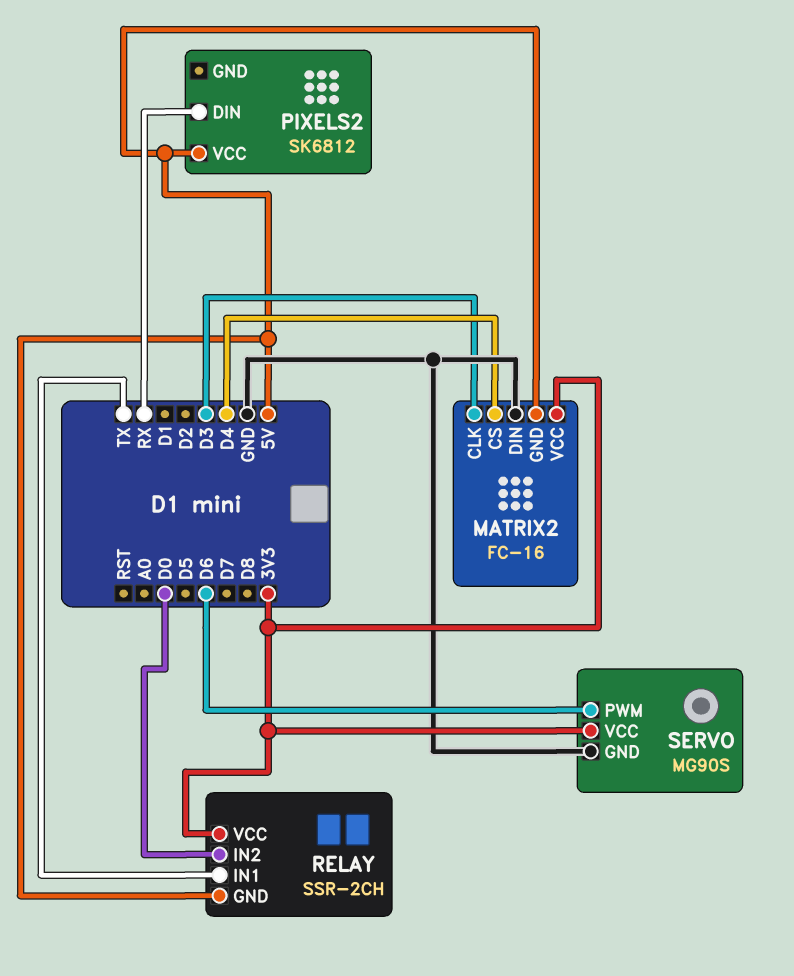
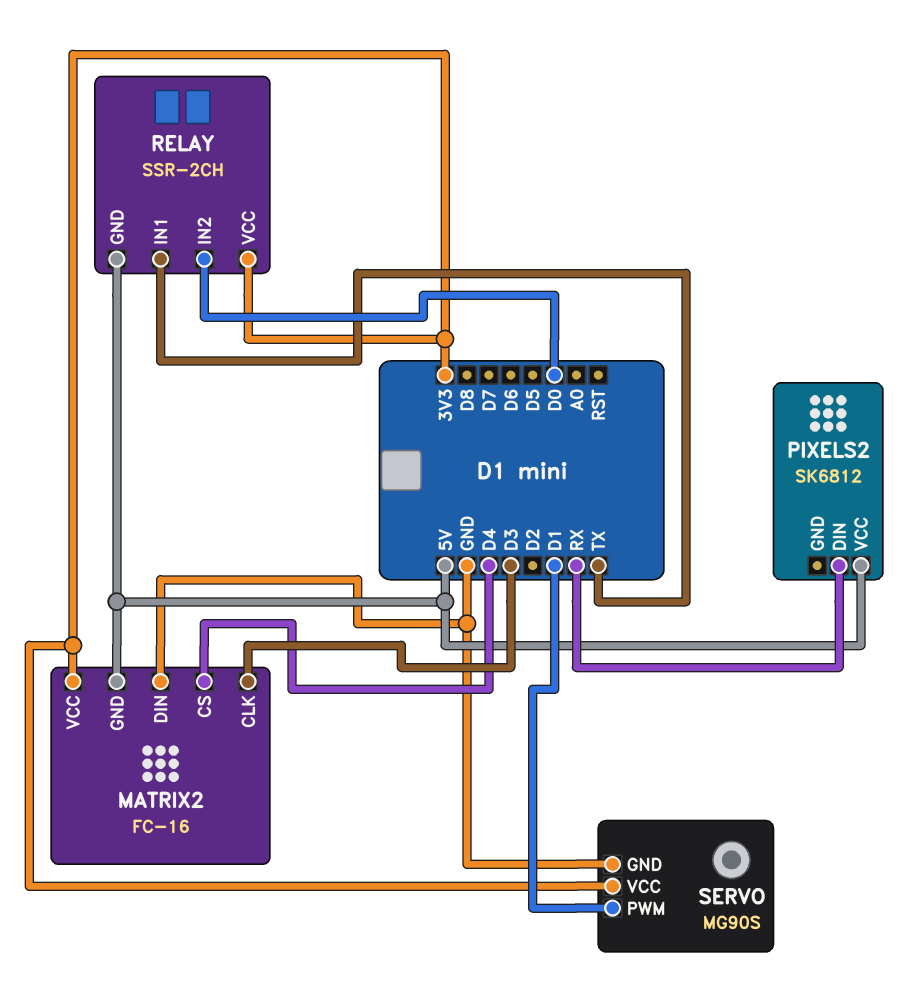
SERVO pin PWM: D6 -> D1

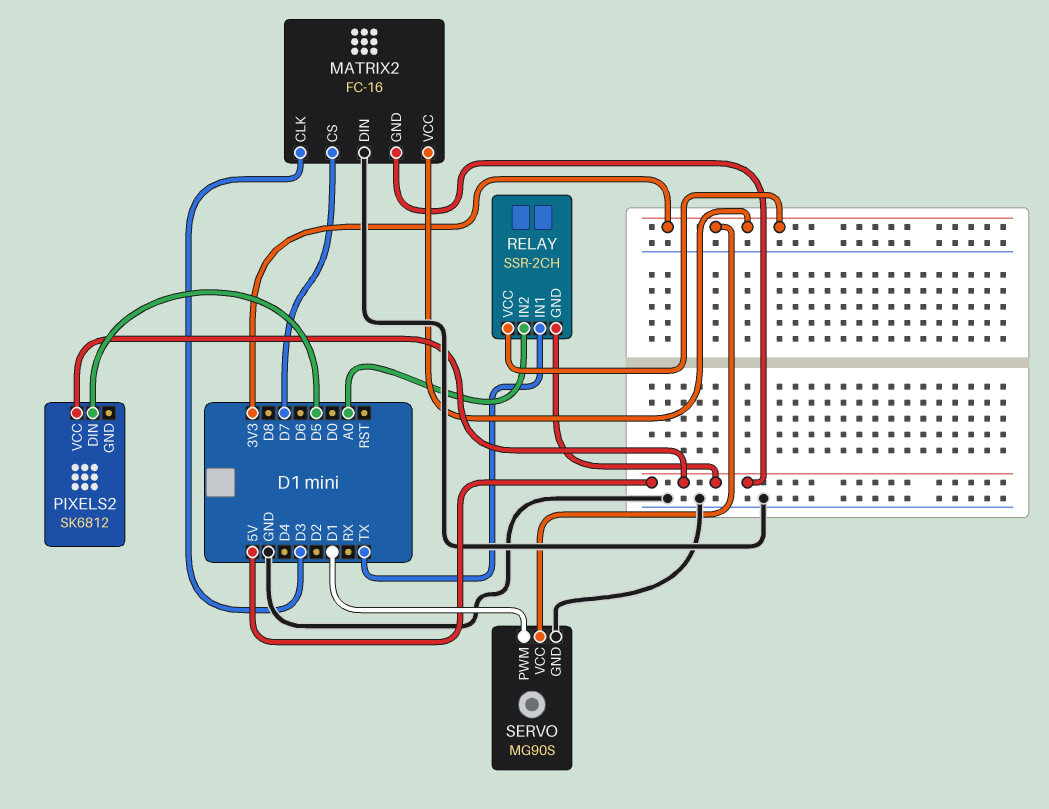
MATRIX2 pin CS: D4 -> D7
PIXELS2 pin DIN: RX -> D5
RELAY pin IN2: D0 -> A0

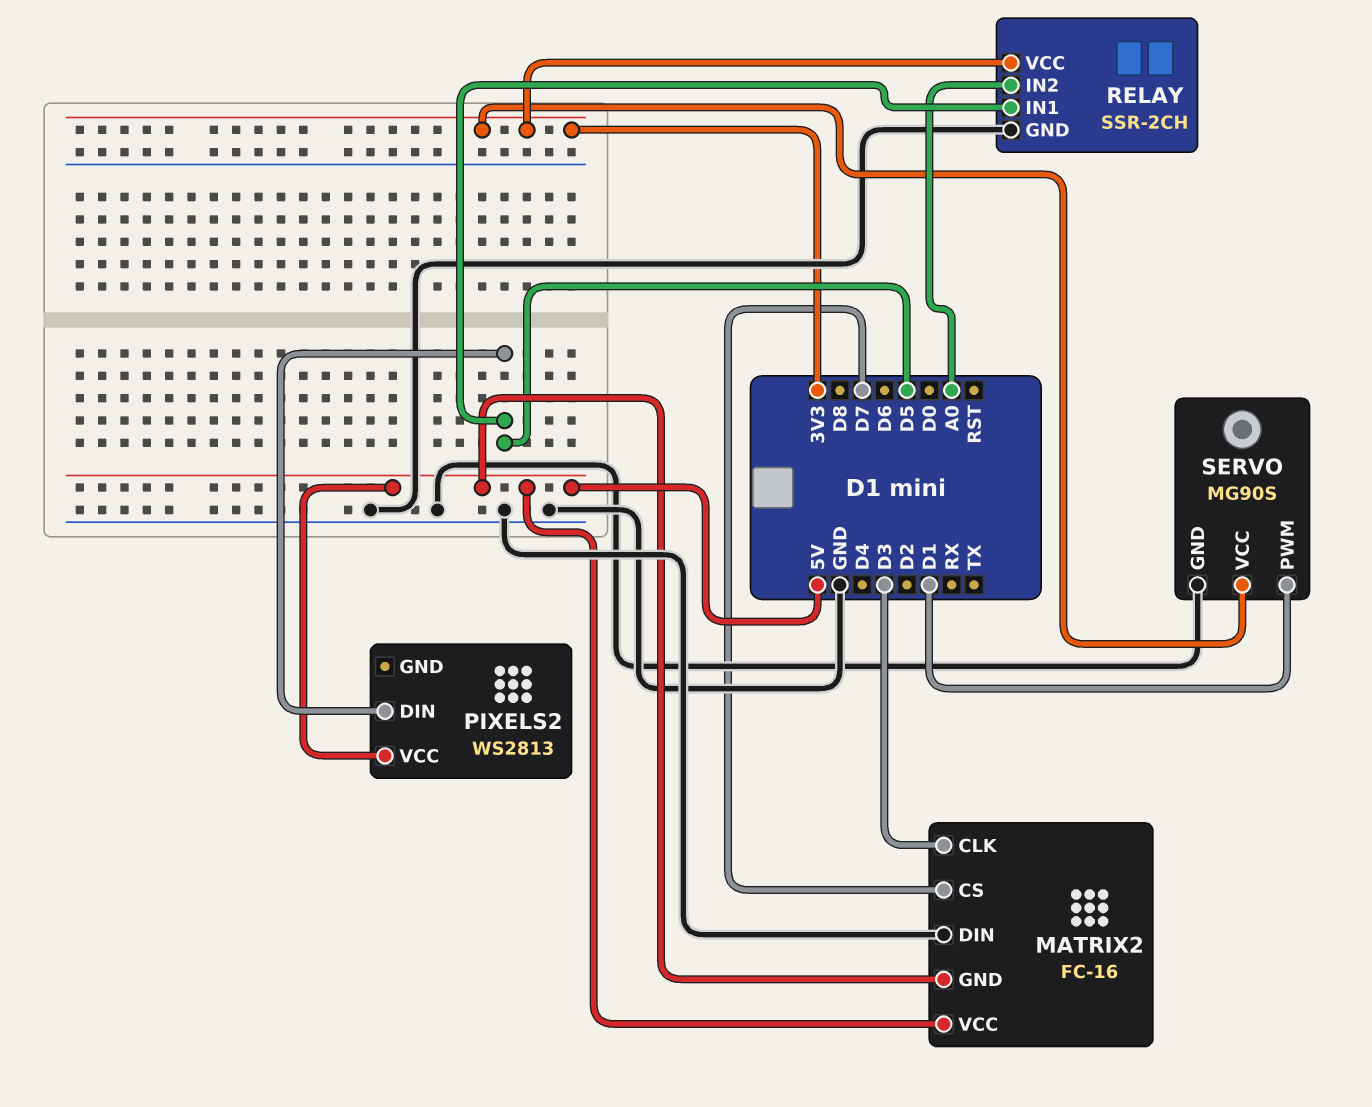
MATRIX2 pin VCC: 3V3 -> 5V
PIXELS2: SK6812 -> WS2813
RELAY pin GND: 5V -> GND
RELAY pin IN1: TX -> D5

